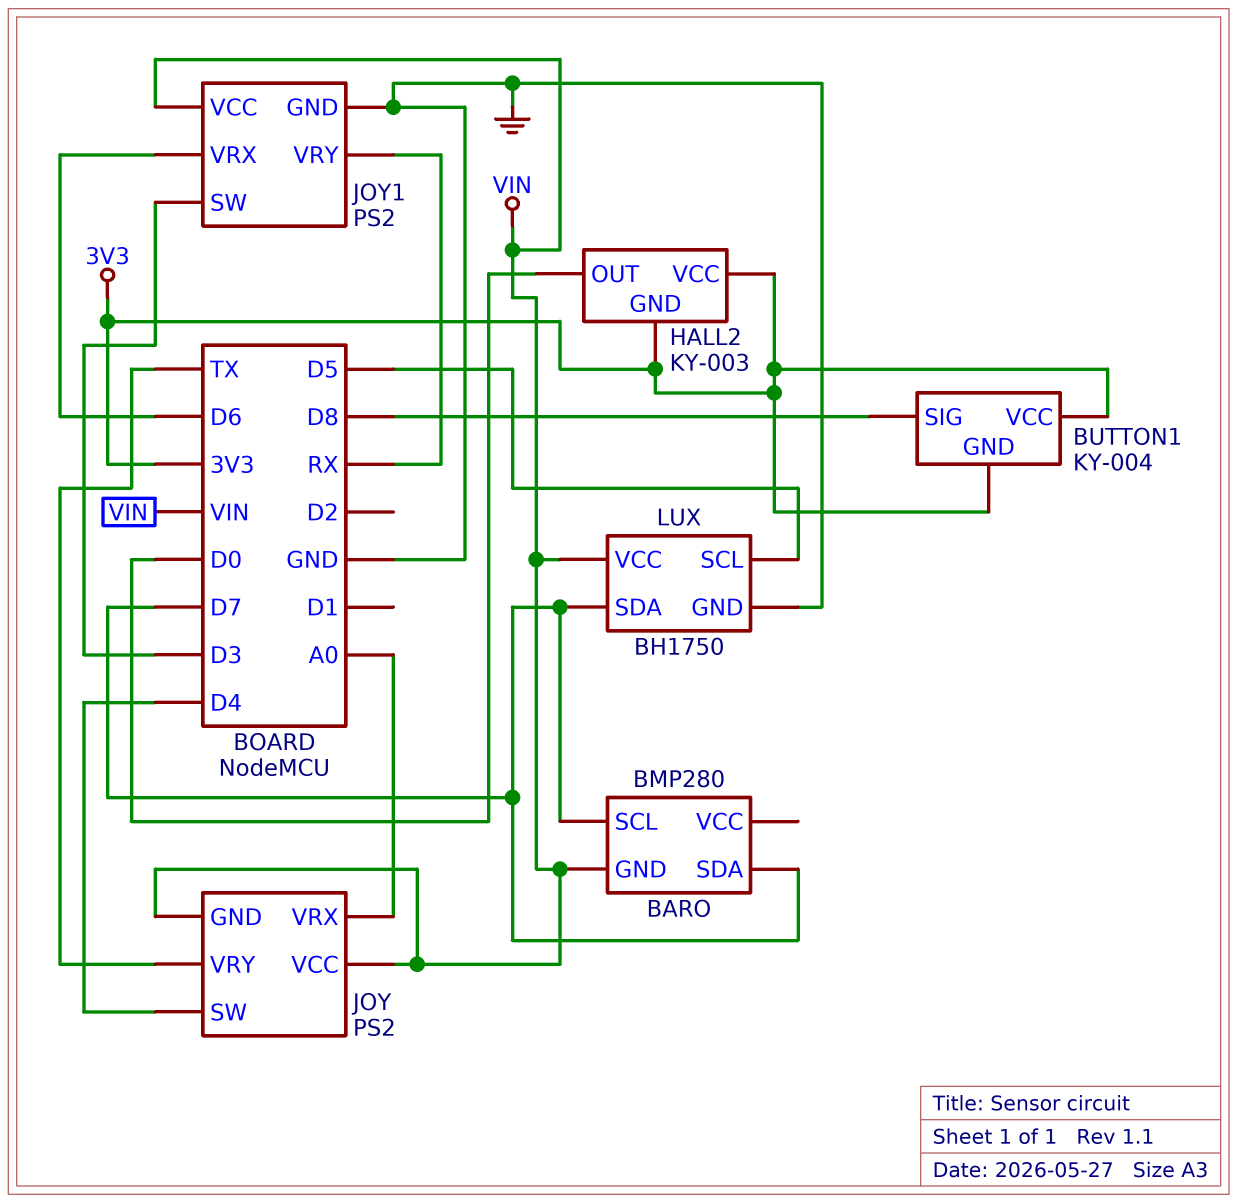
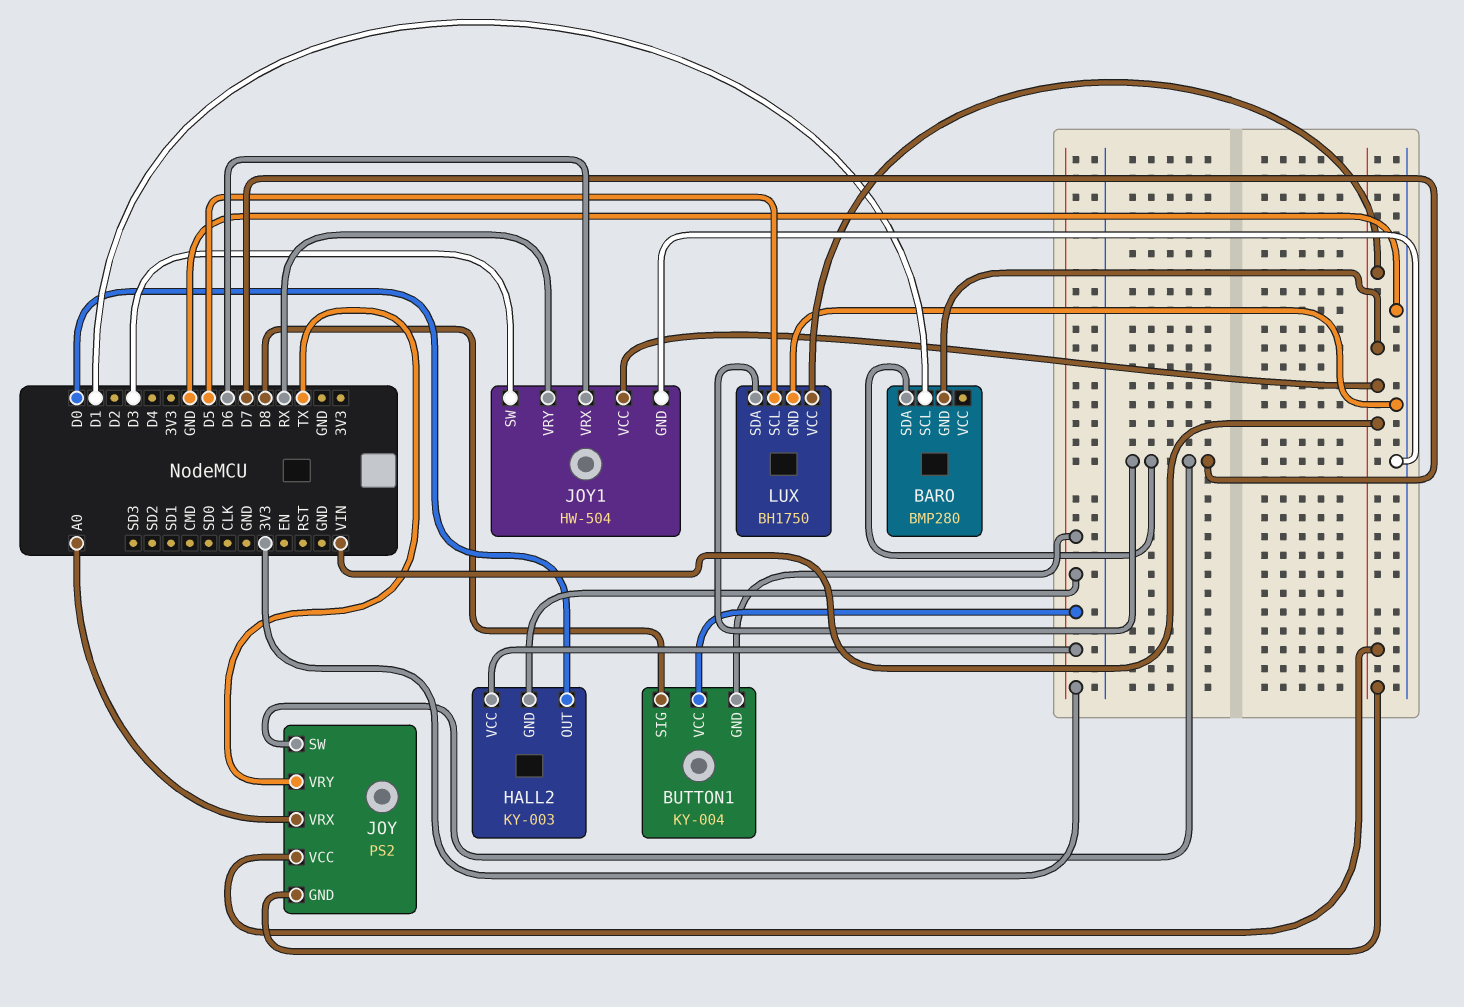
BARO pin SCL: D7 -> D1
JOY pin SW: D4 -> D7
JOY1: PS2 -> HW-504

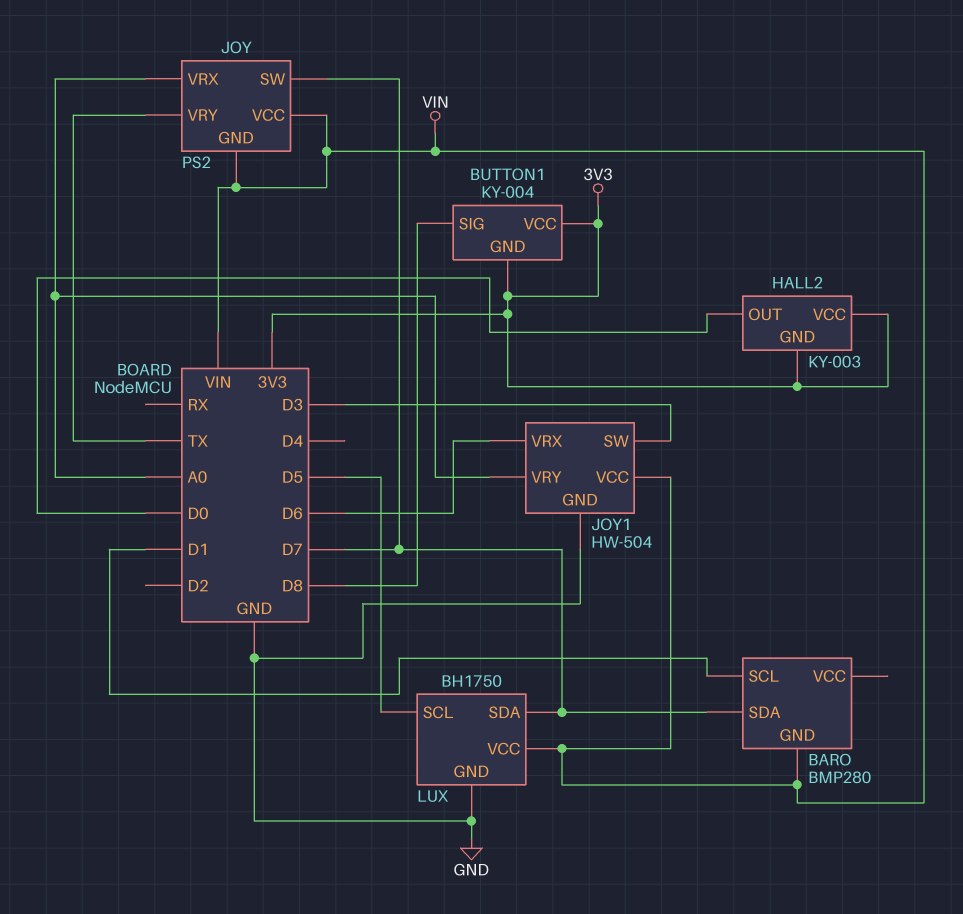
JOY1 pin VRY: RX -> A0

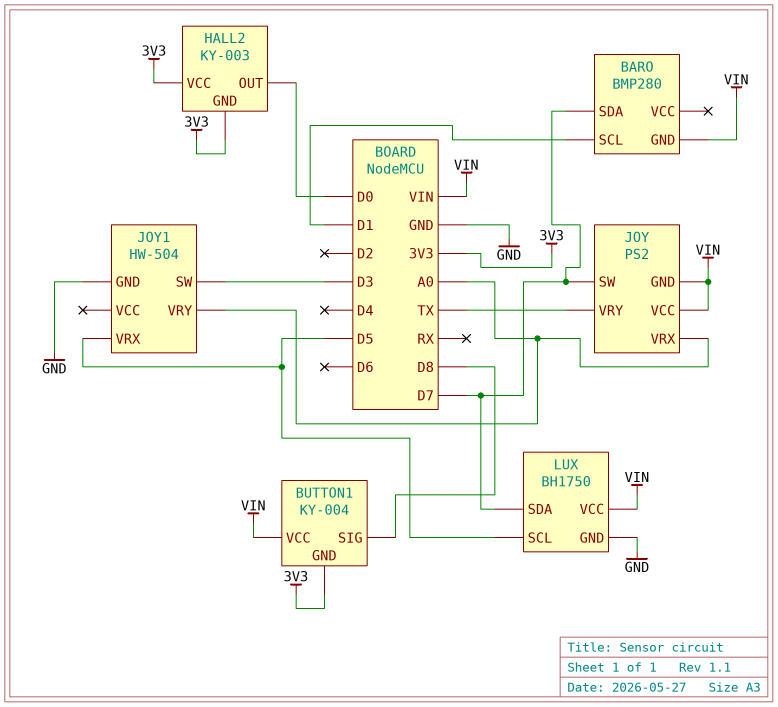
BUTTON1 pin VCC: 3V3 -> VIN
JOY1 pin VCC: VIN -> none
JOY1 pin VRX: D6 -> D5

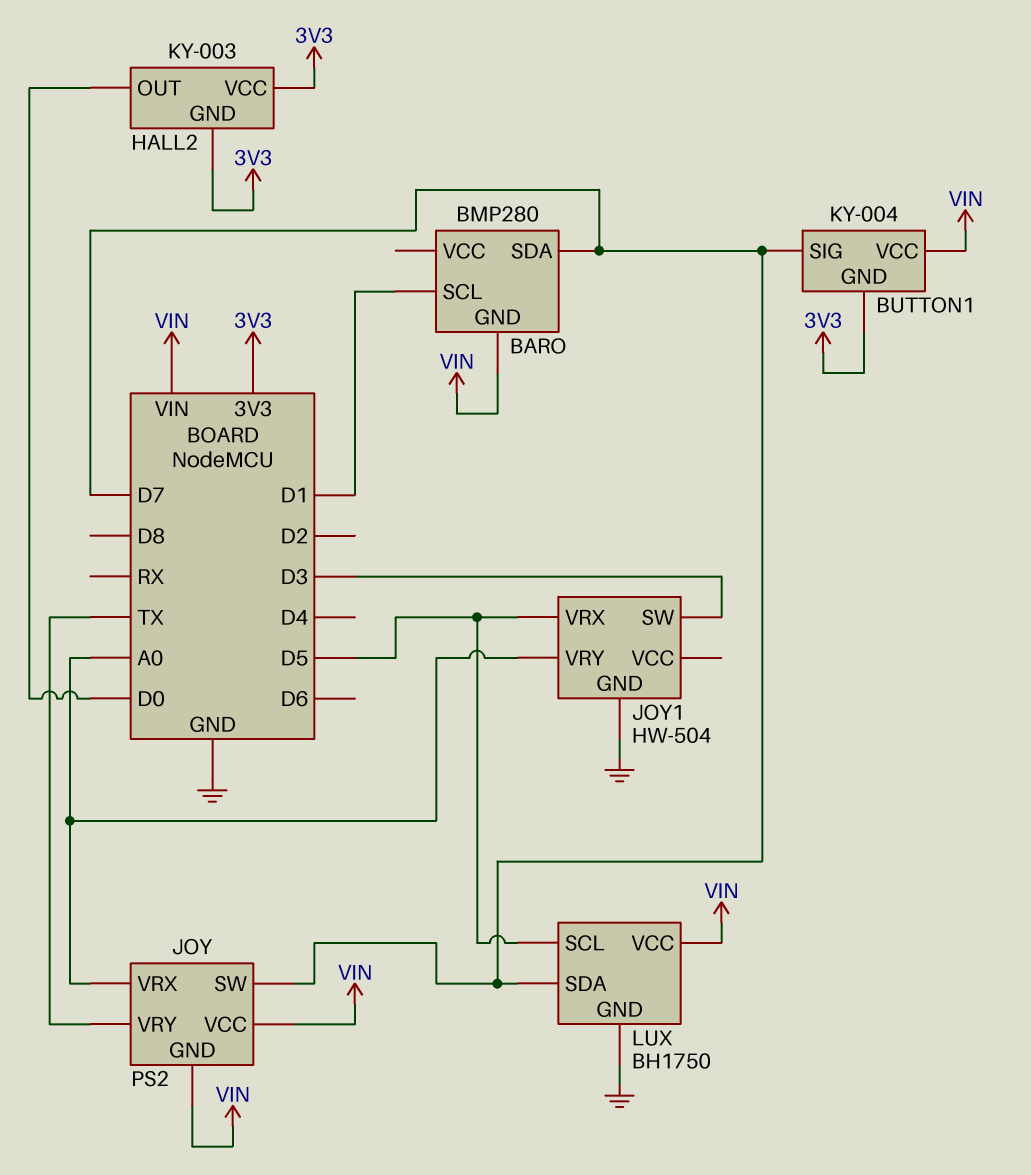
BUTTON1 pin SIG: D8 -> D7

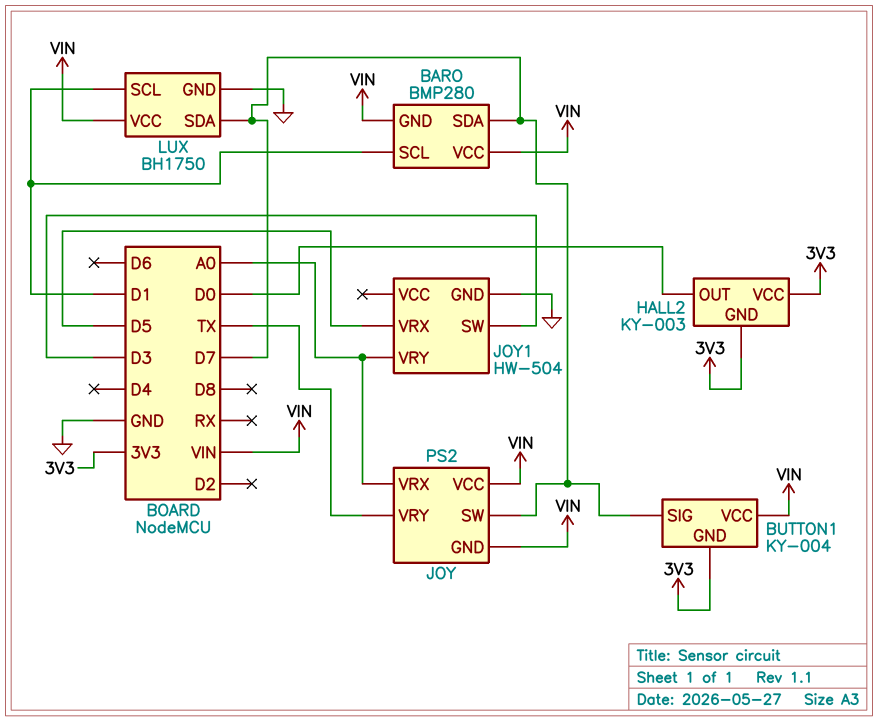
BARO pin VCC: none -> VIN
LUX pin SCL: D5 -> D1

